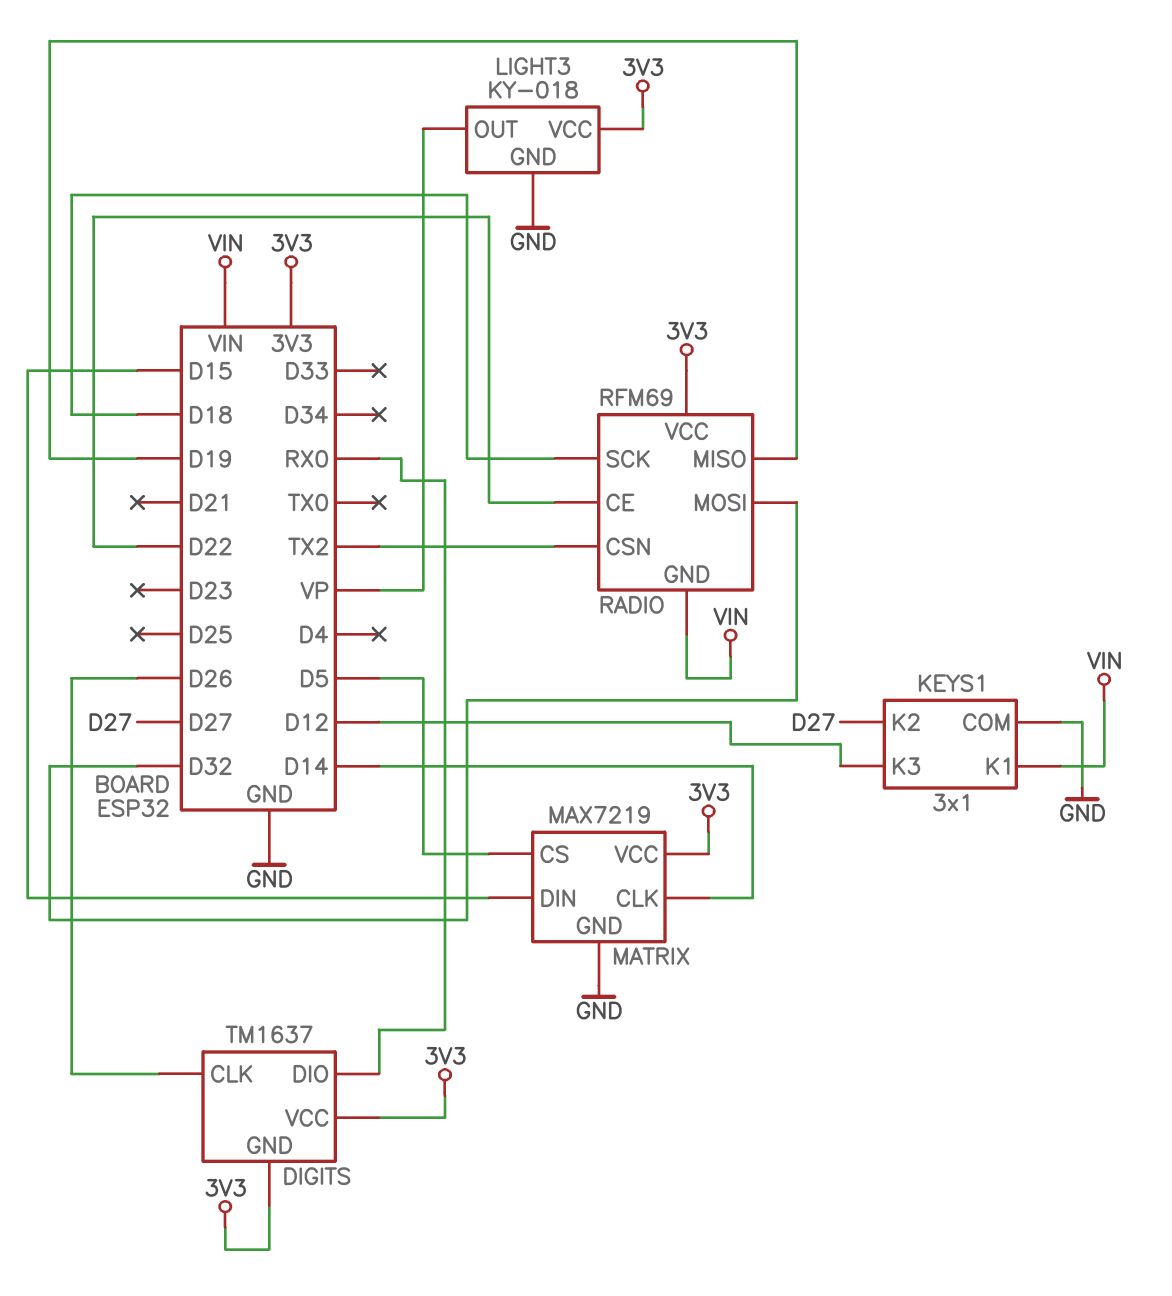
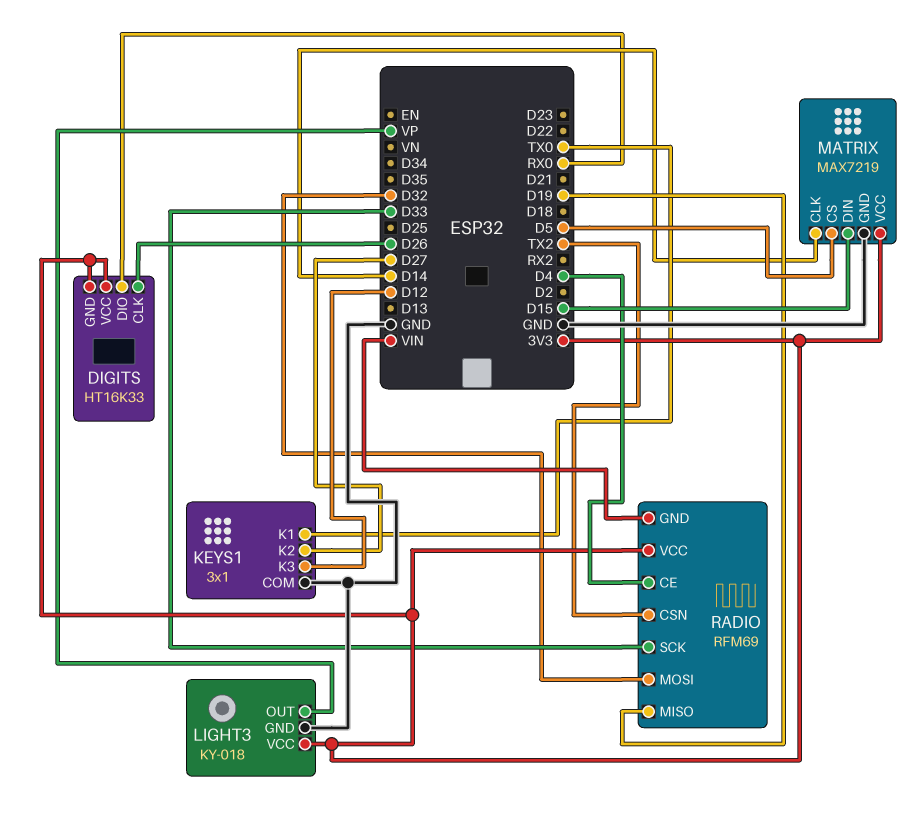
DIGITS: TM1637 -> HT16K33
KEYS1 pin K1: VIN -> TX0
RADIO pin CE: D22 -> D4
RADIO pin SCK: D18 -> D33

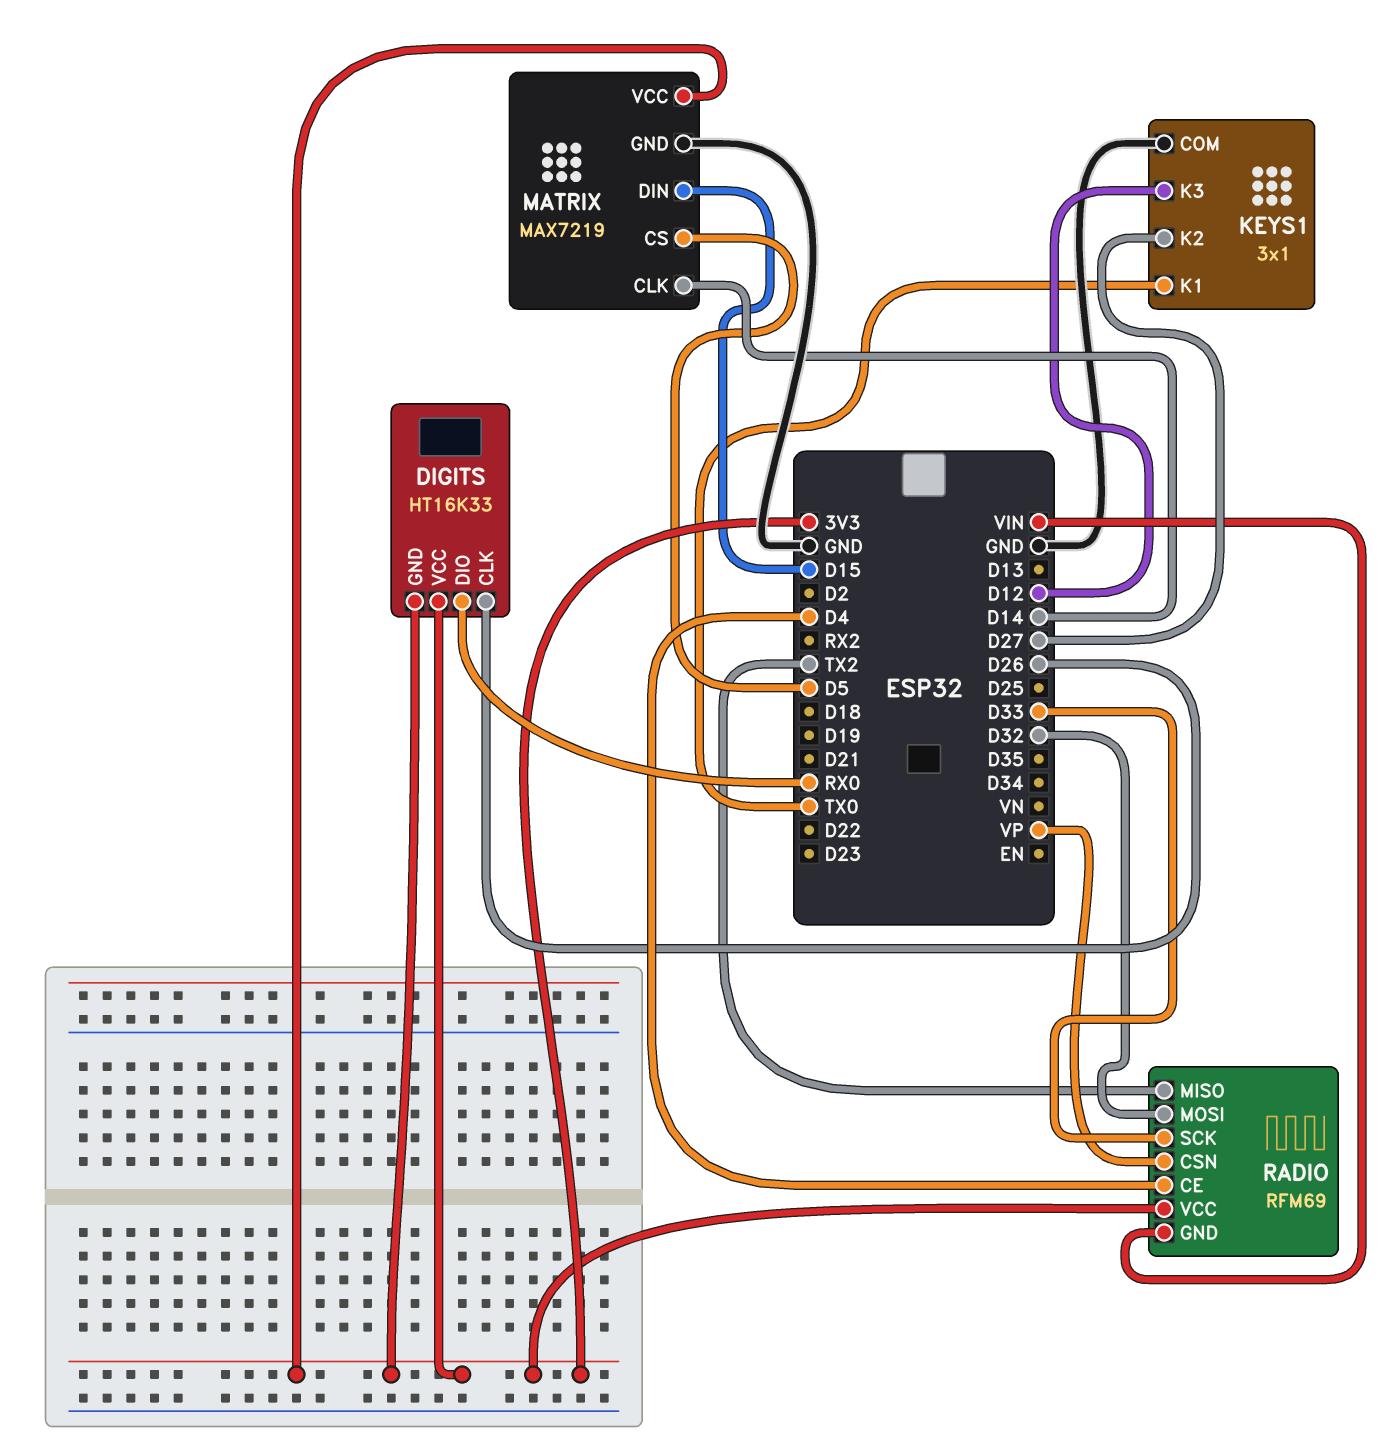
LIGHT3: KY-018 -> none
LIGHT3 pin GND: GND -> none
LIGHT3 pin OUT: VP -> none
LIGHT3 pin VCC: 3V3 -> none
RADIO pin CSN: TX2 -> VP
RADIO pin MISO: D19 -> TX2

